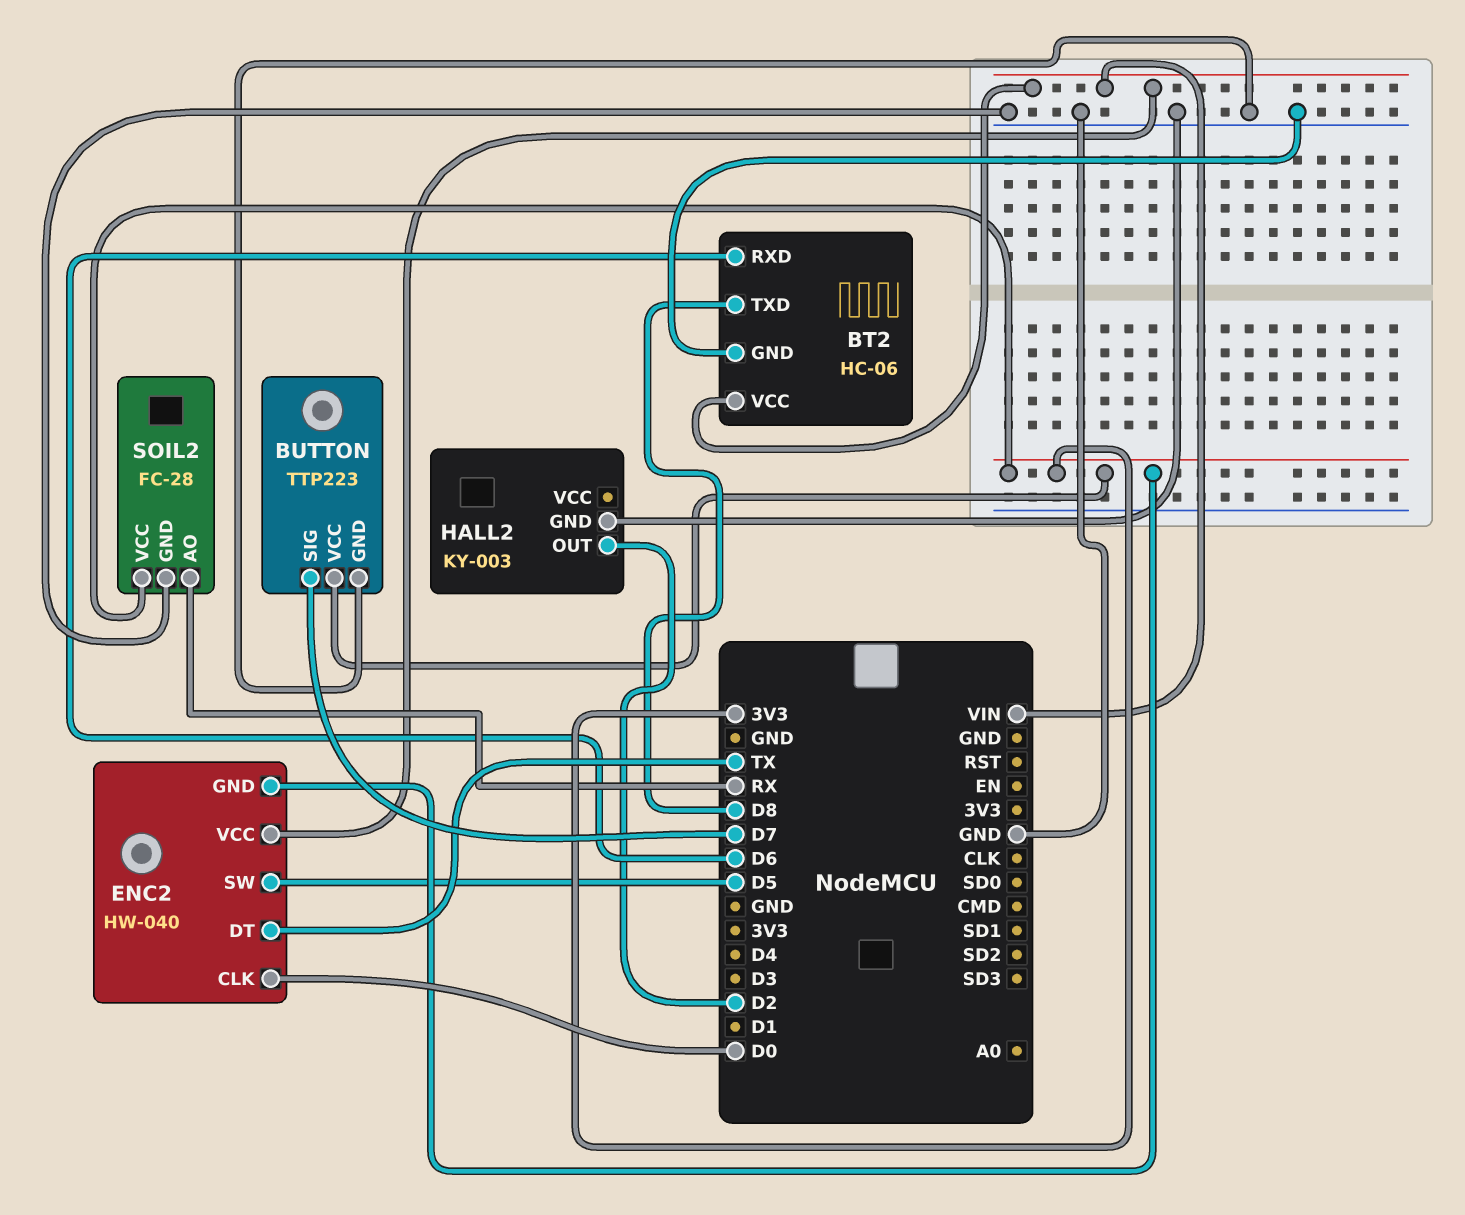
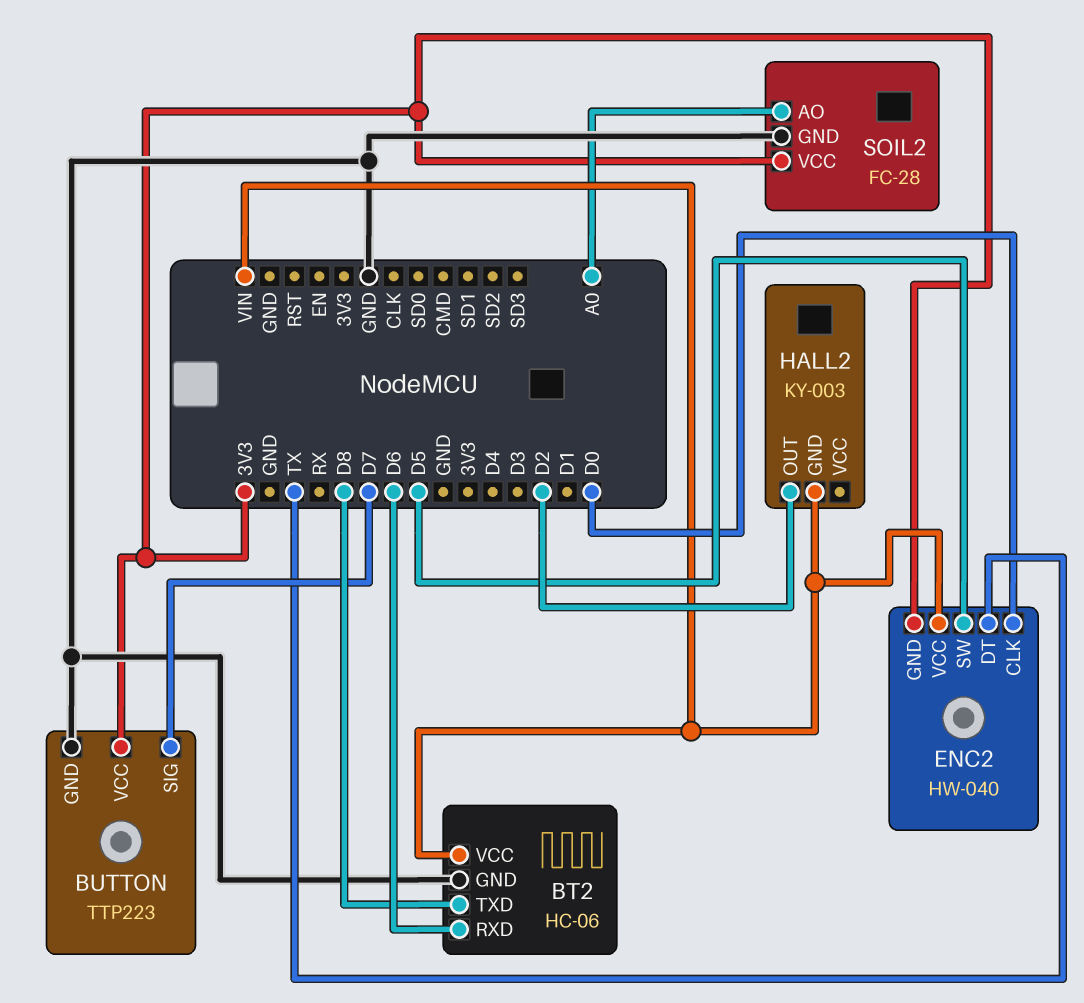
HALL2 pin GND: GND -> VIN
SOIL2 pin AO: RX -> A0

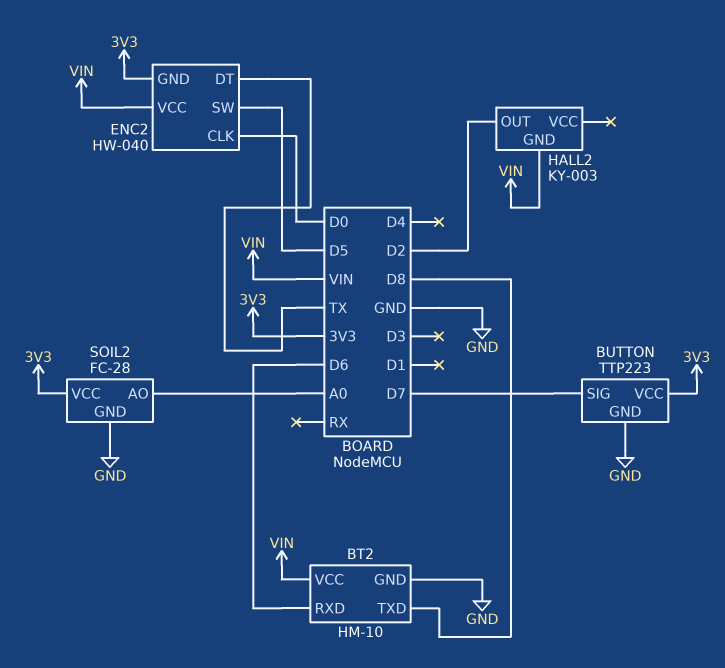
BT2: HC-06 -> HM-10

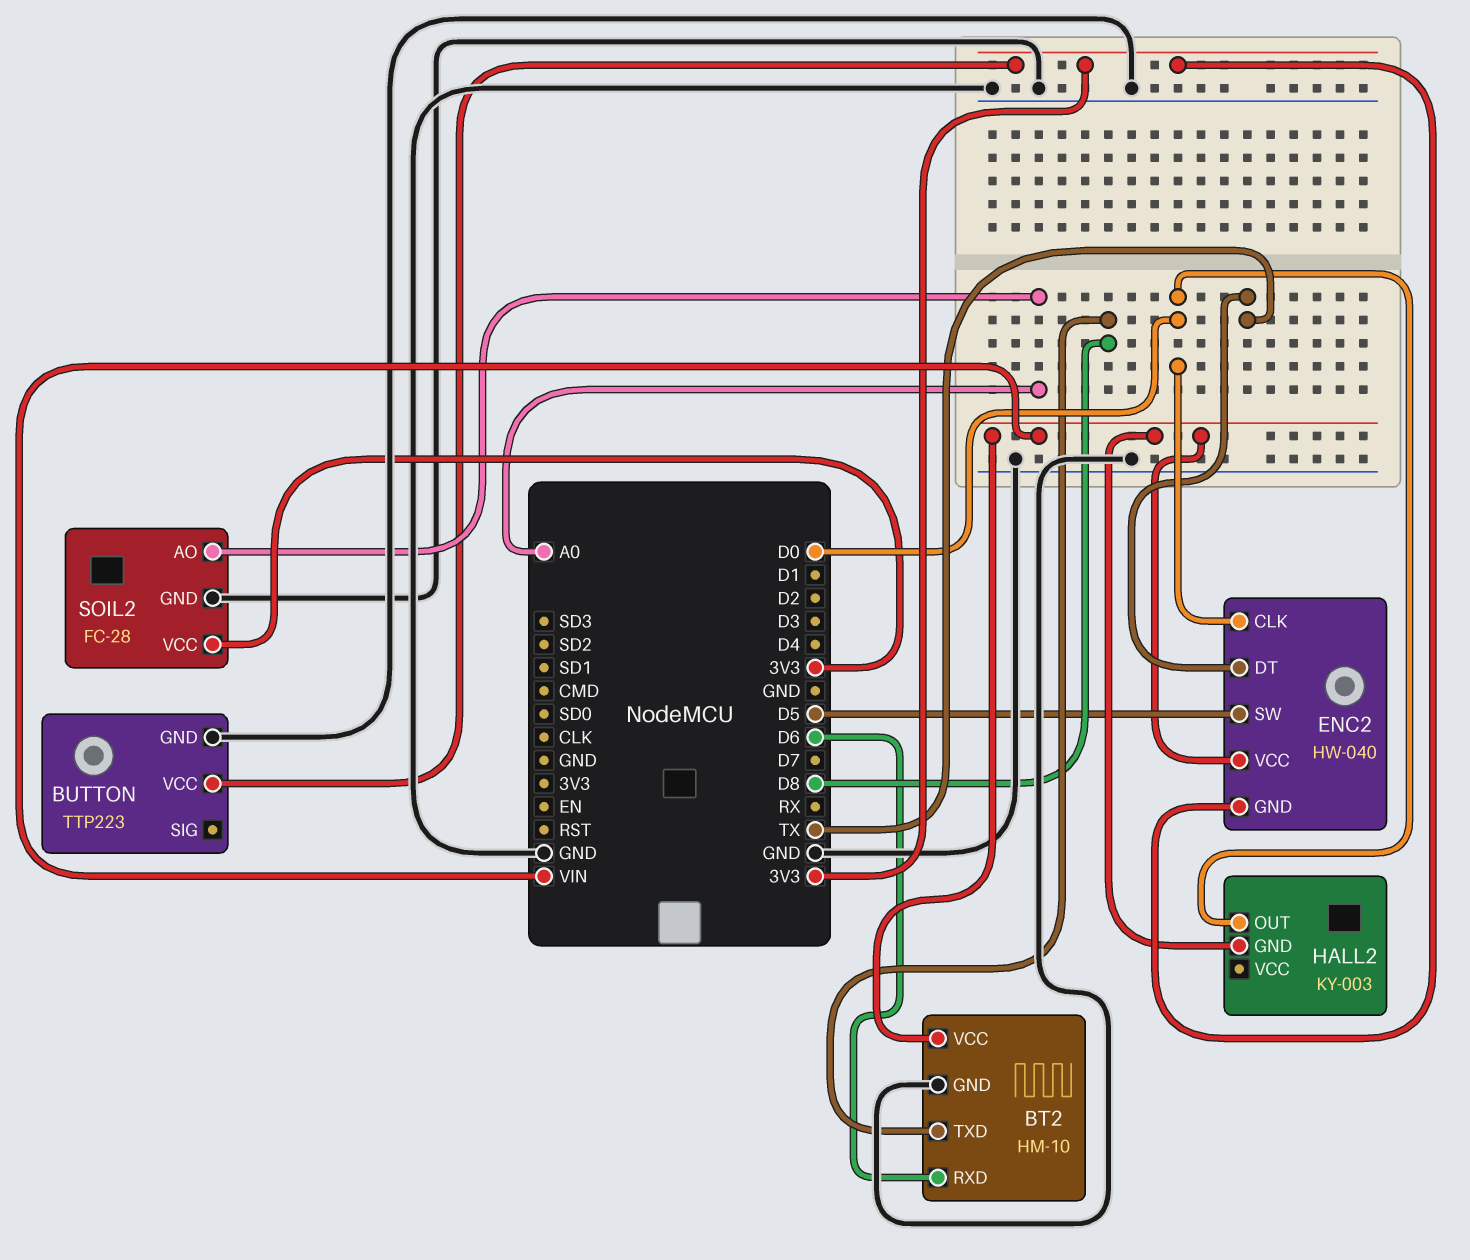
BUTTON pin SIG: D7 -> none
HALL2 pin OUT: D2 -> D0

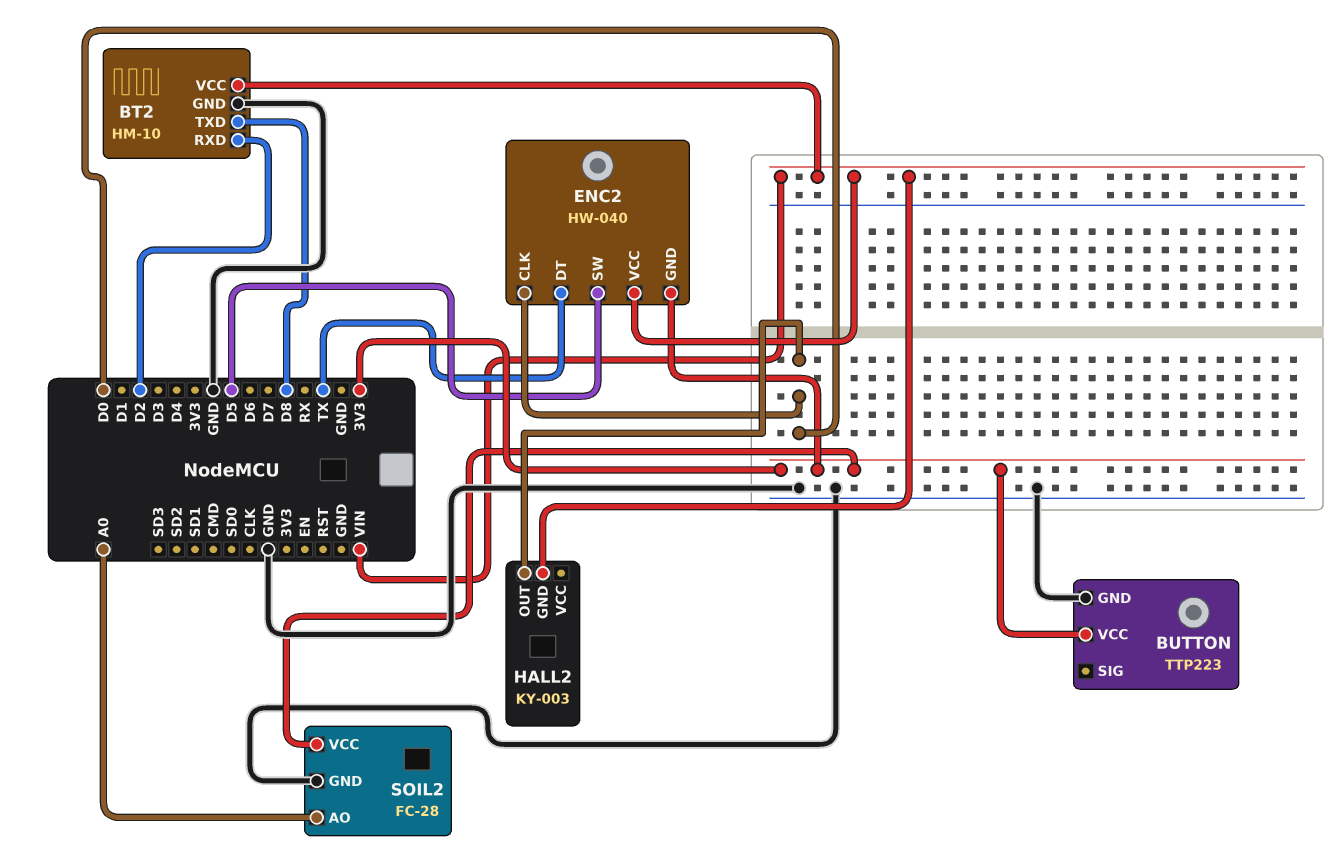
BT2 pin RXD: D6 -> D2

